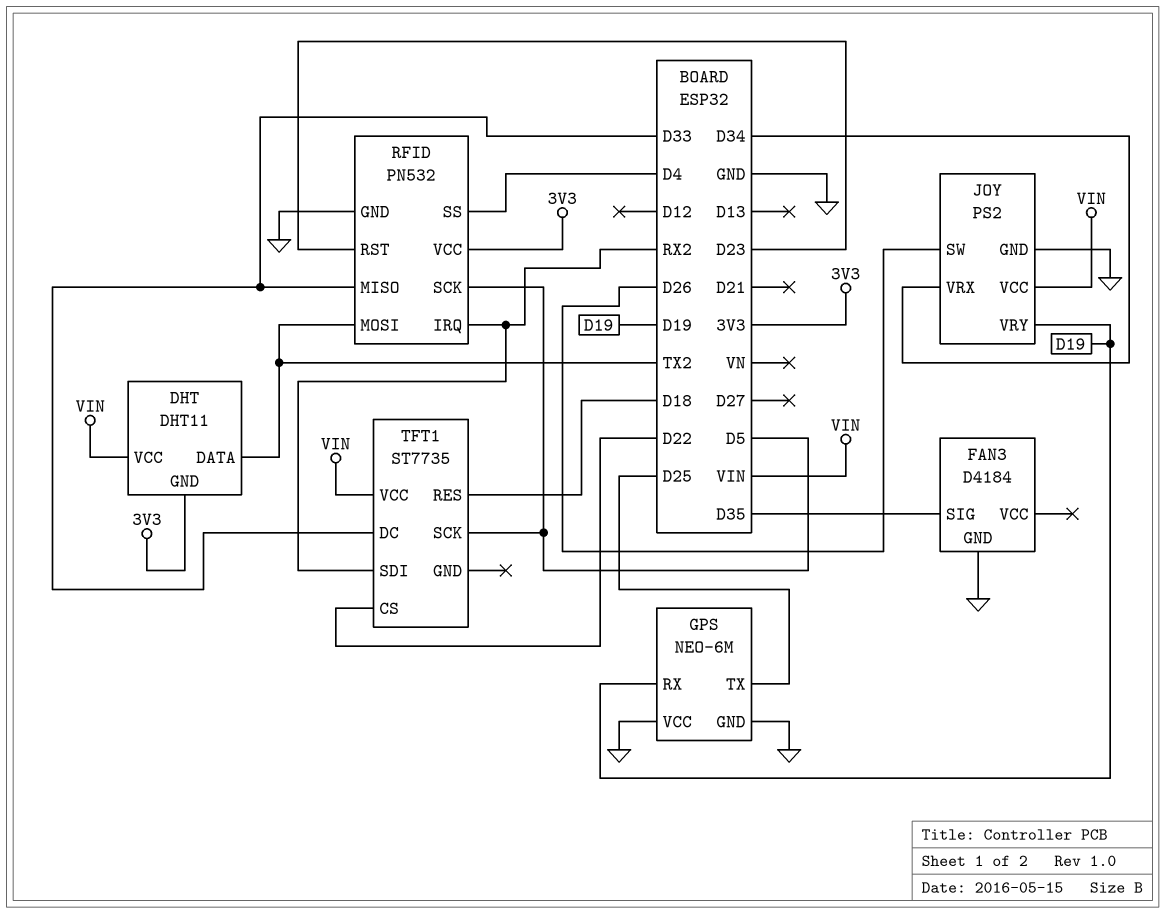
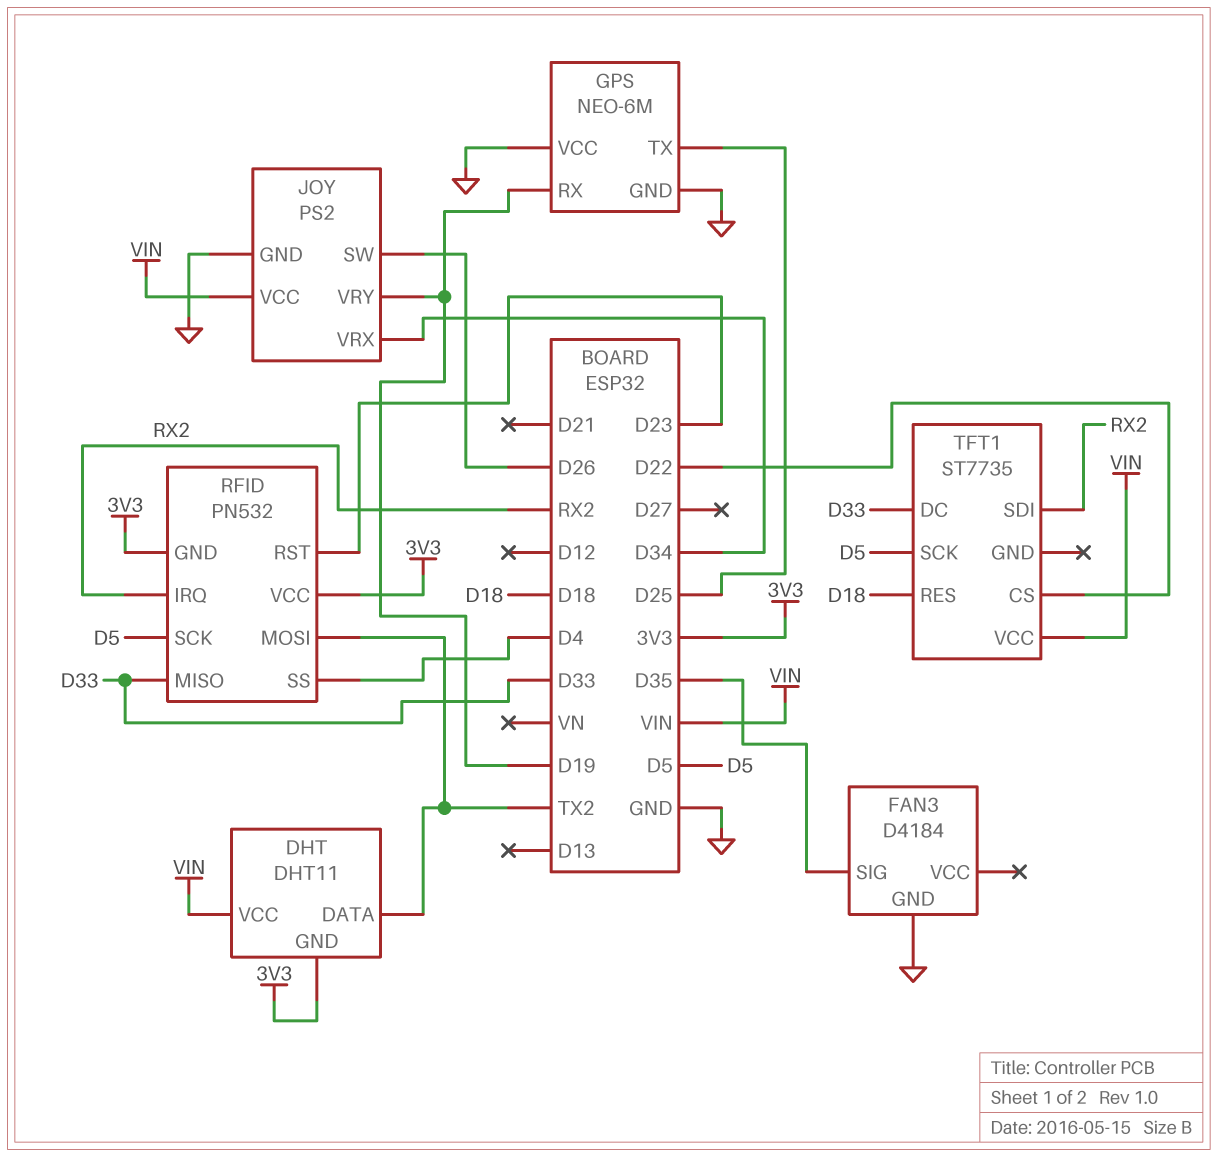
RFID pin GND: GND -> 3V3

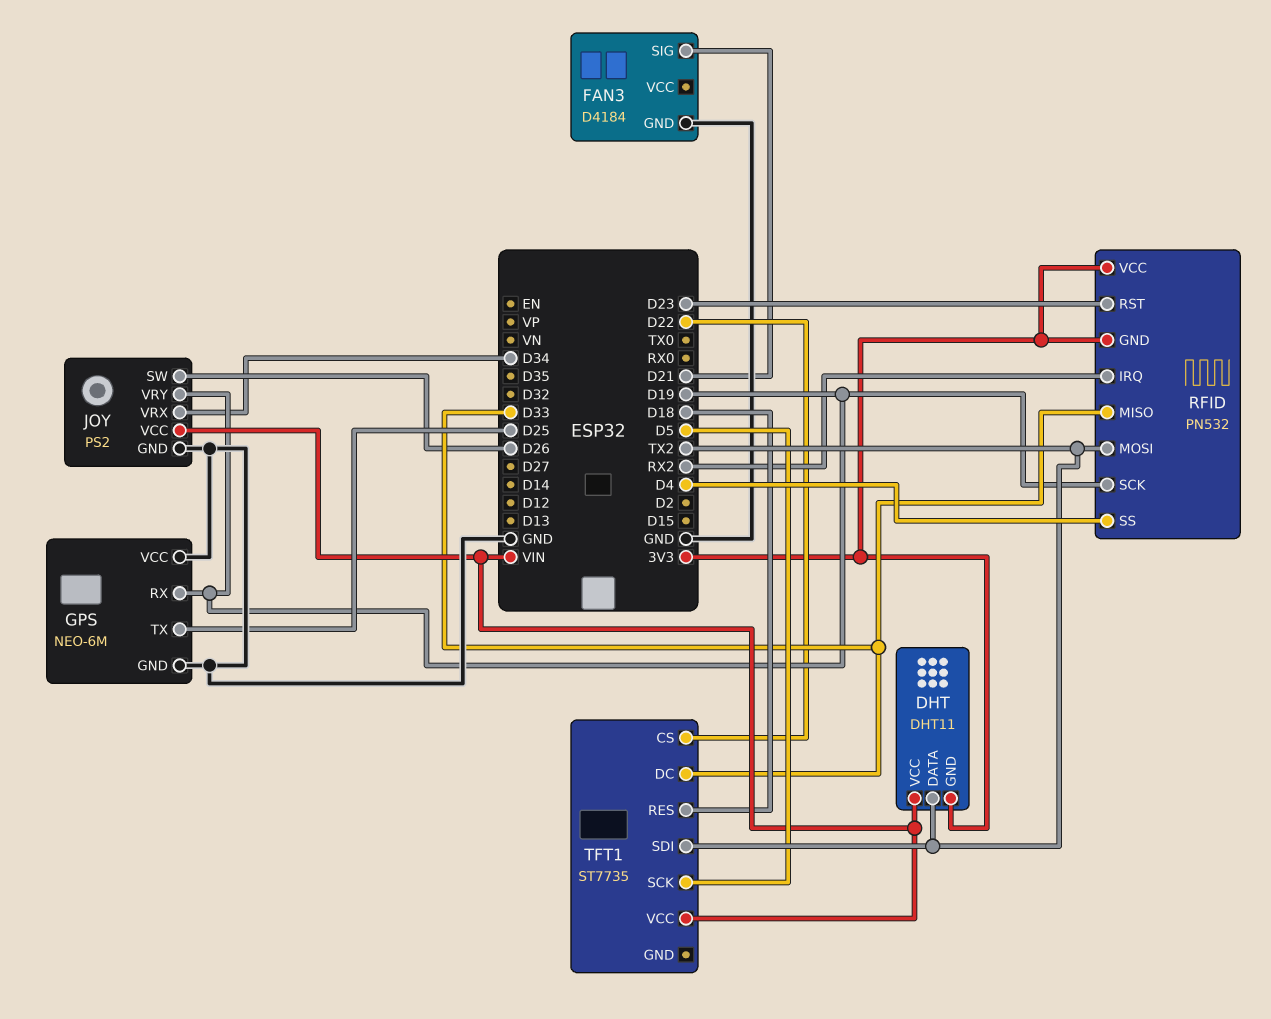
FAN3 pin SIG: D35 -> D21
RFID pin SCK: D5 -> D19
TFT1 pin SDI: RX2 -> TX2

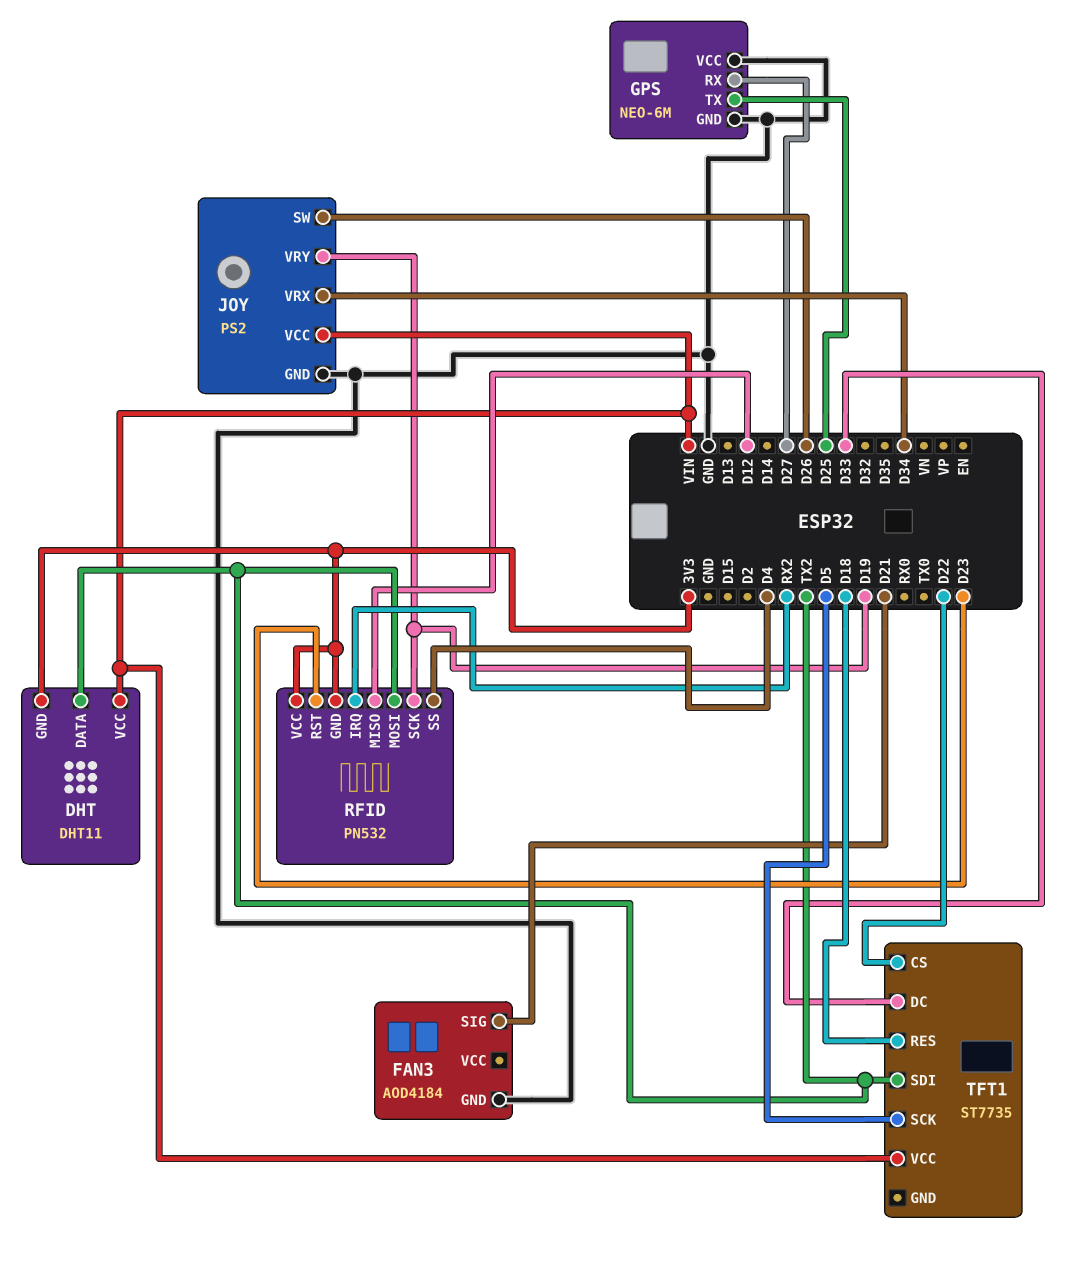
FAN3: D4184 -> AOD4184
GPS pin RX: D19 -> D27
RFID pin MISO: D33 -> D12

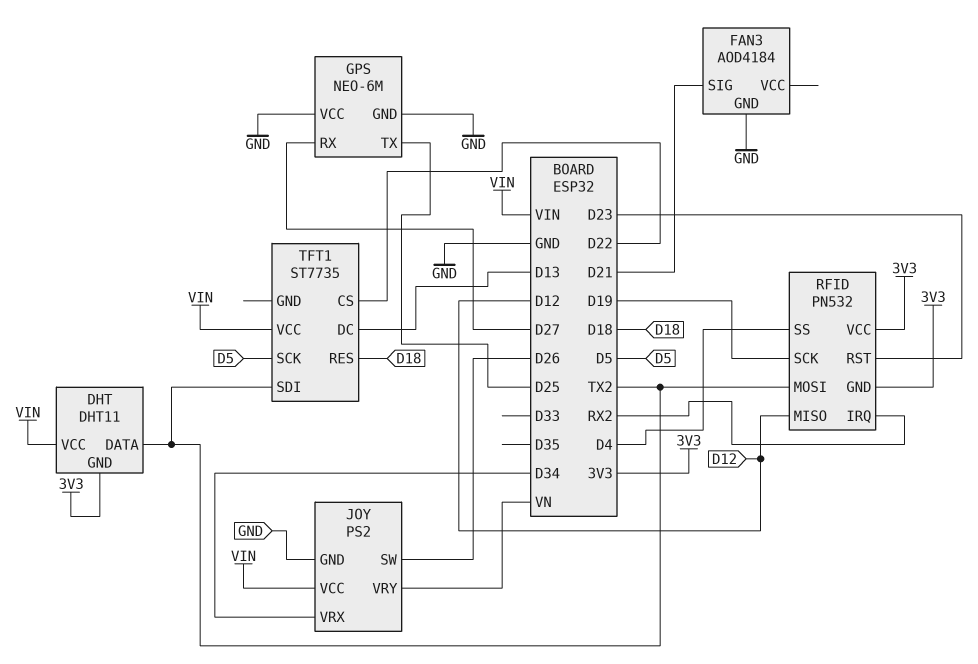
JOY pin VRY: D19 -> VN
TFT1 pin DC: D33 -> D13

